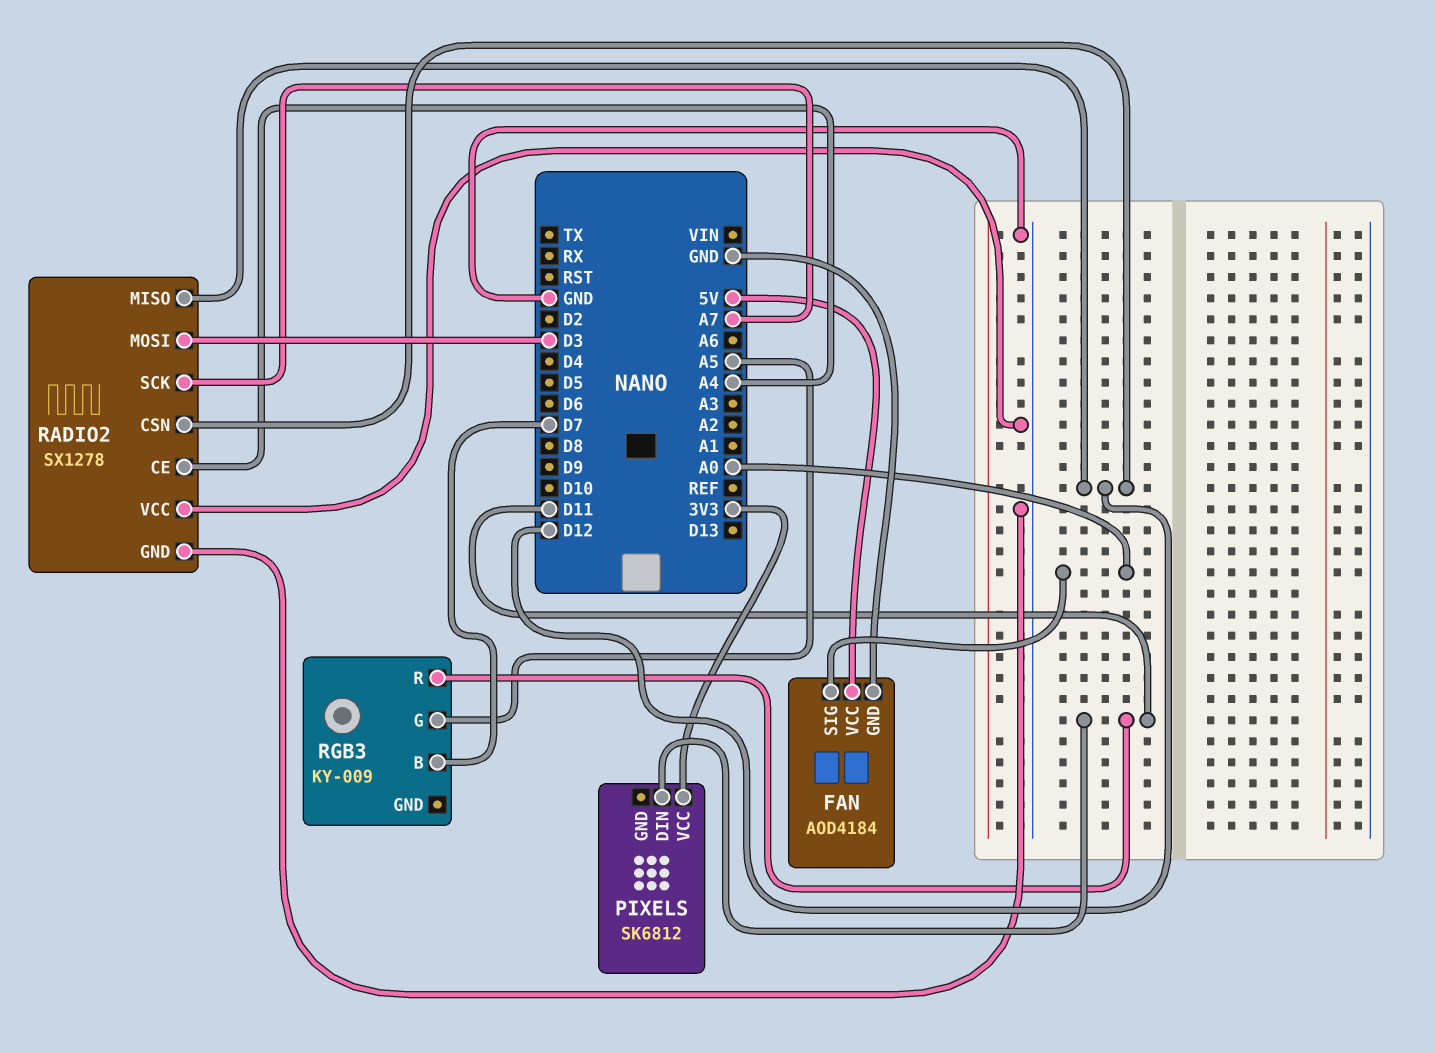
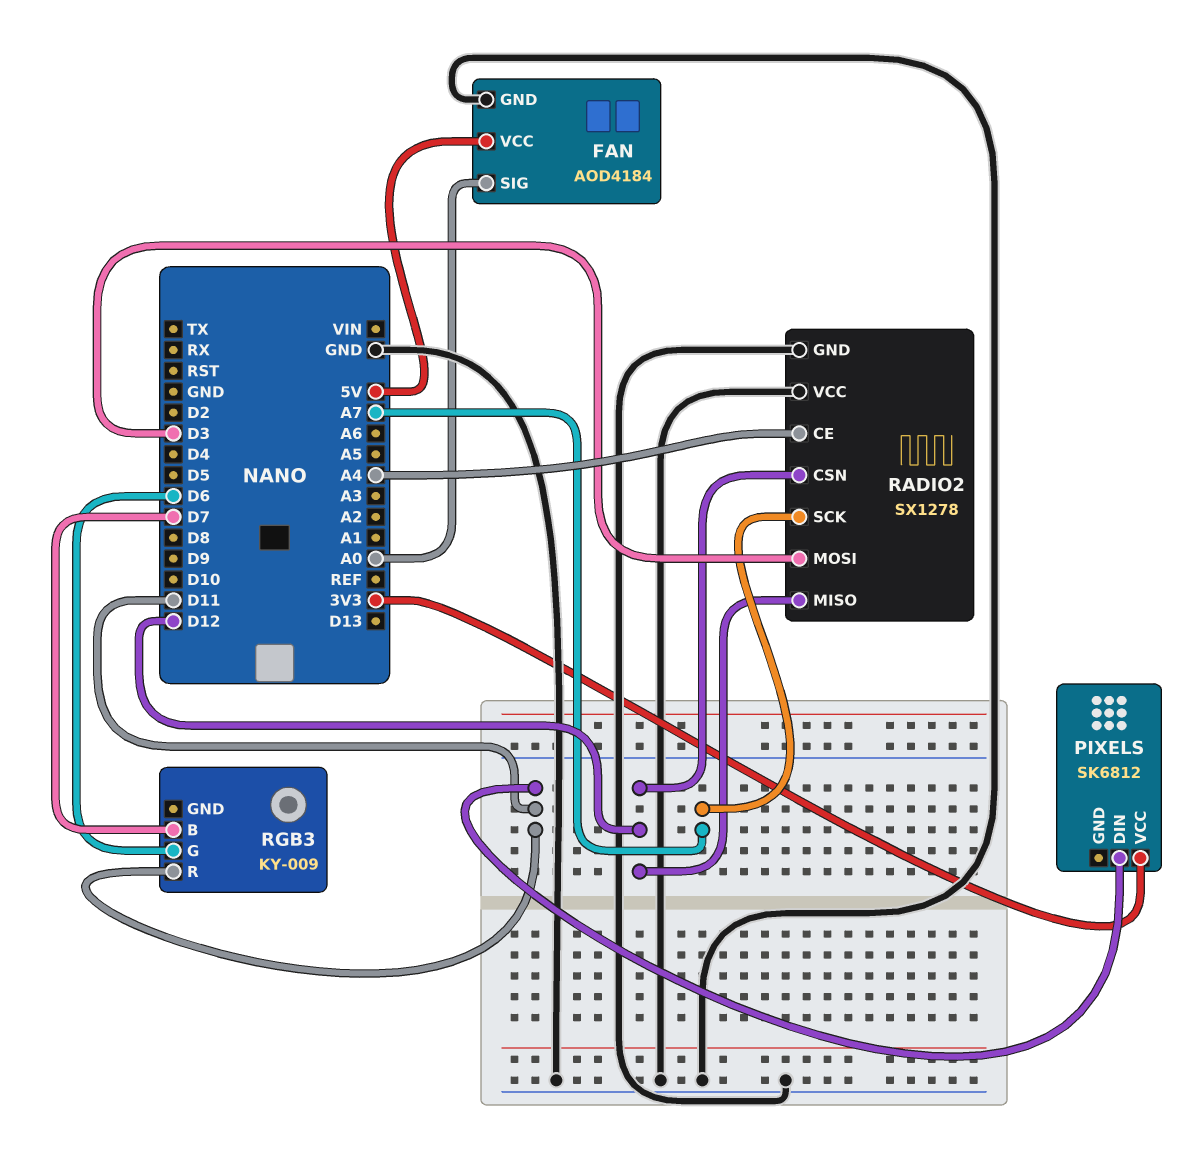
RGB3 pin G: A5 -> D6

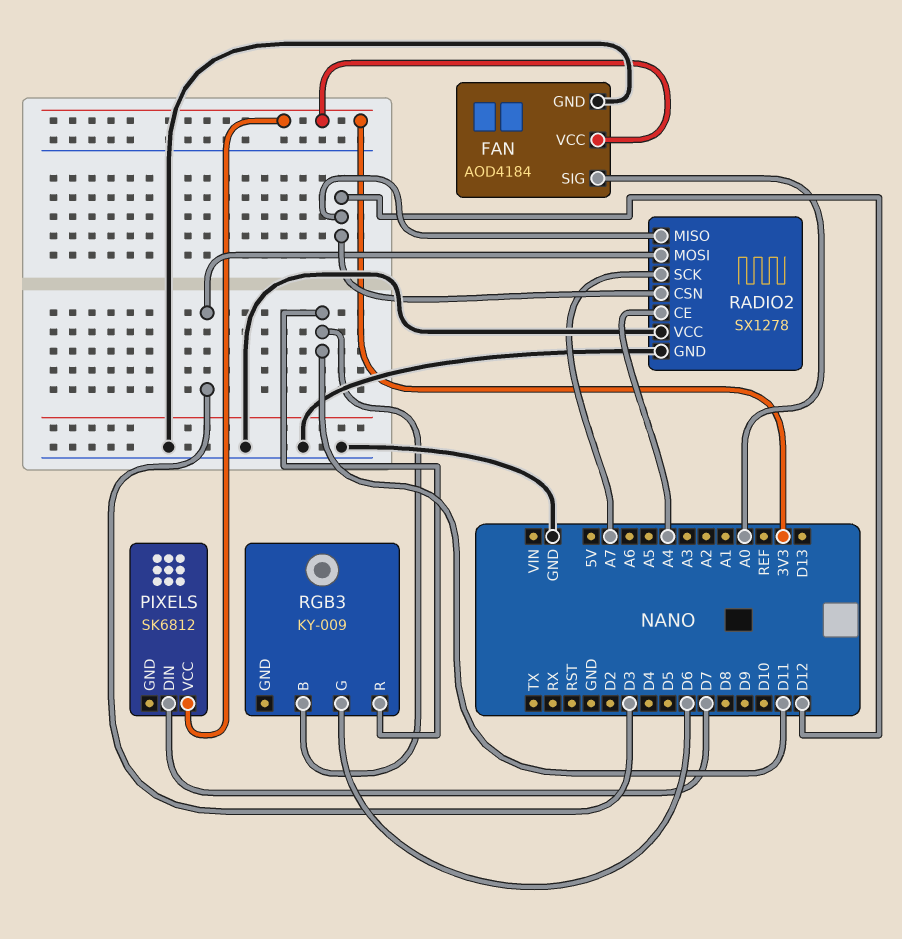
FAN pin VCC: 5V -> 3V3
PIXELS pin DIN: D11 -> D7
RGB3 pin B: D7 -> D11

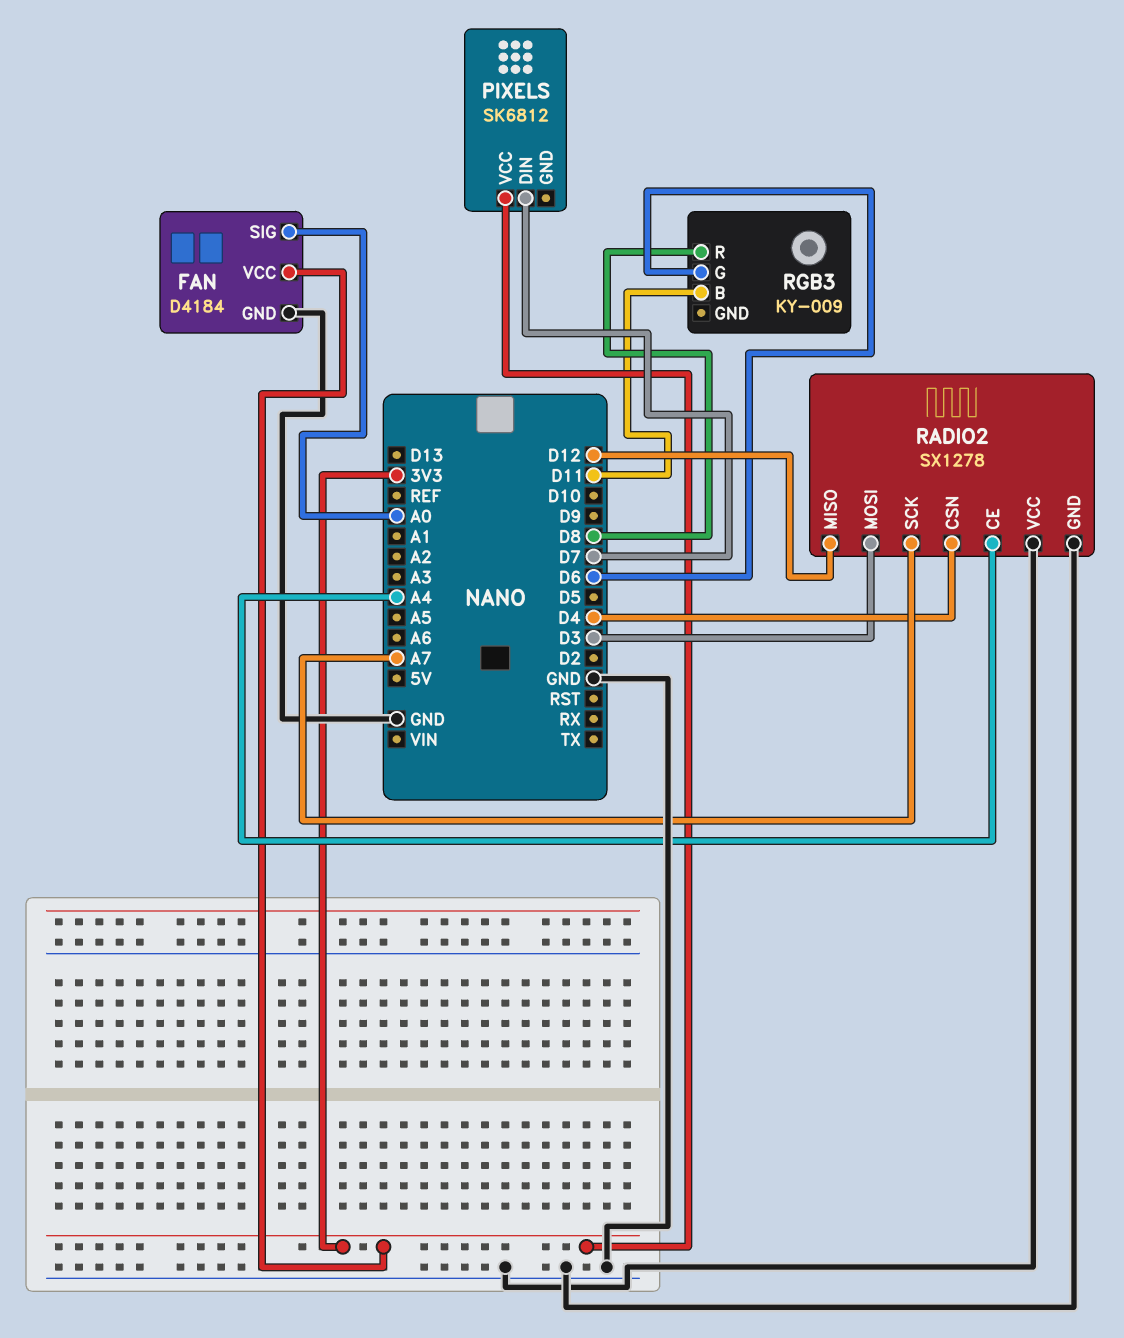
FAN: AOD4184 -> D4184
RADIO2 pin CSN: D12 -> D4
RGB3 pin R: D11 -> D8

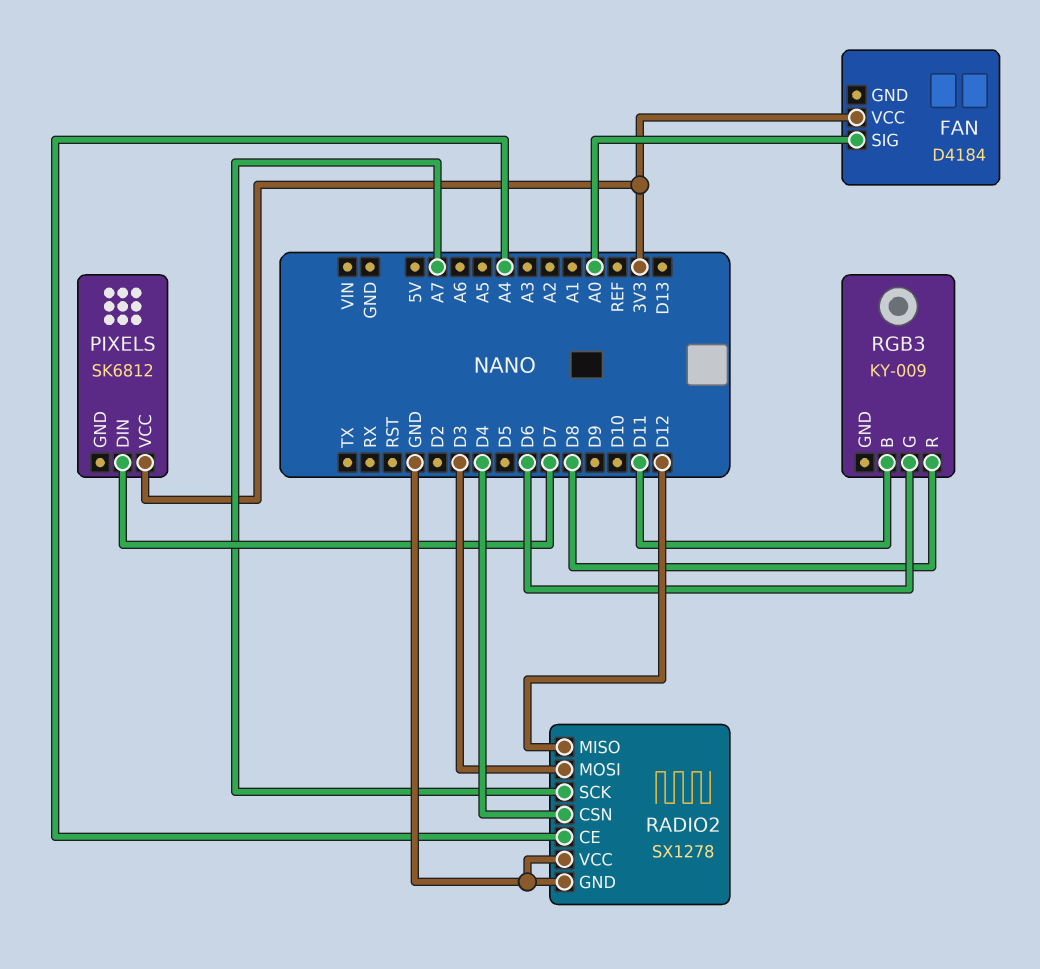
FAN pin GND: GND -> none

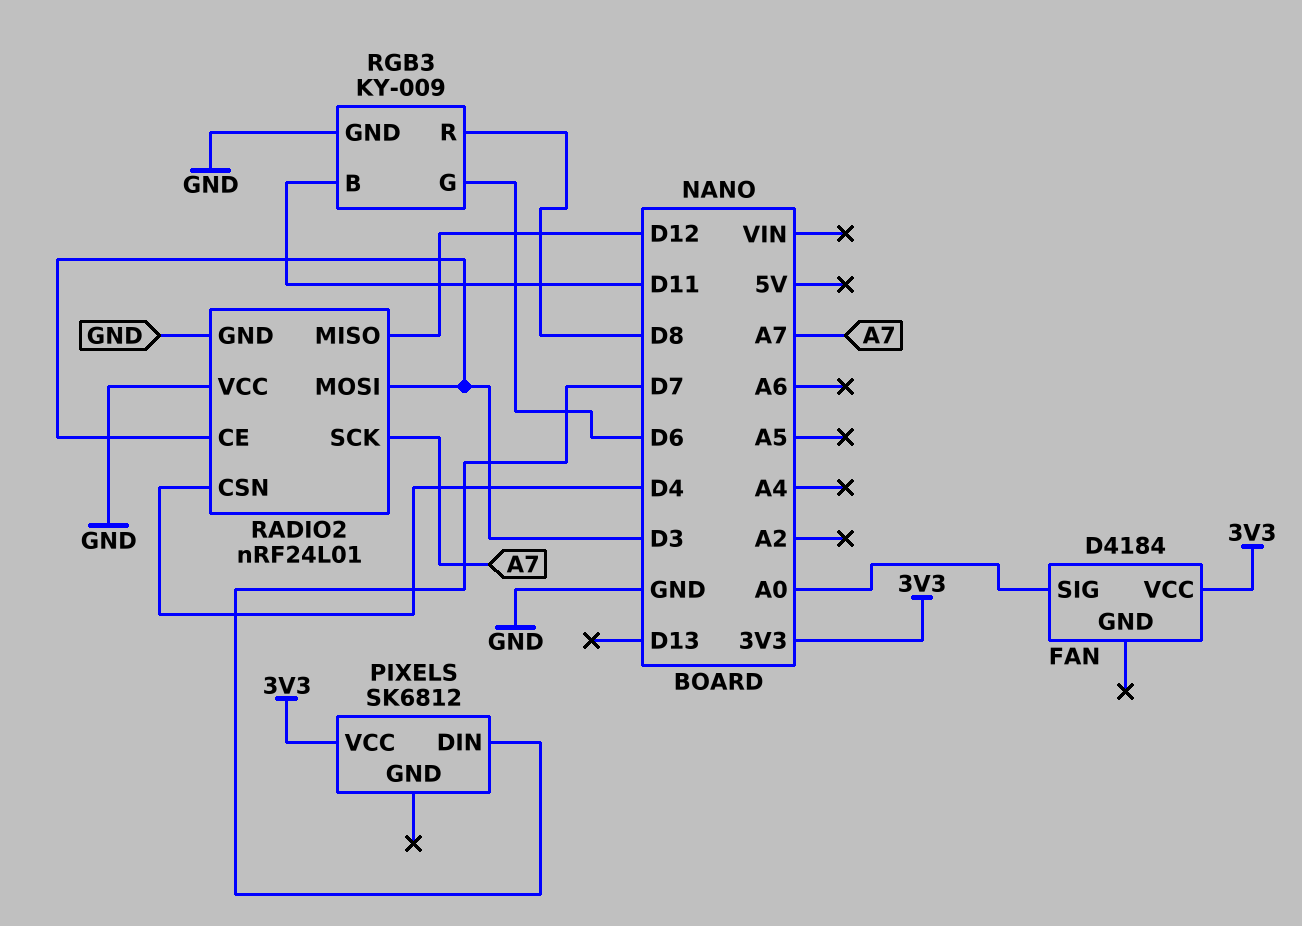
RADIO2: SX1278 -> nRF24L01
RADIO2 pin CE: A4 -> D3
RGB3 pin GND: none -> GND

